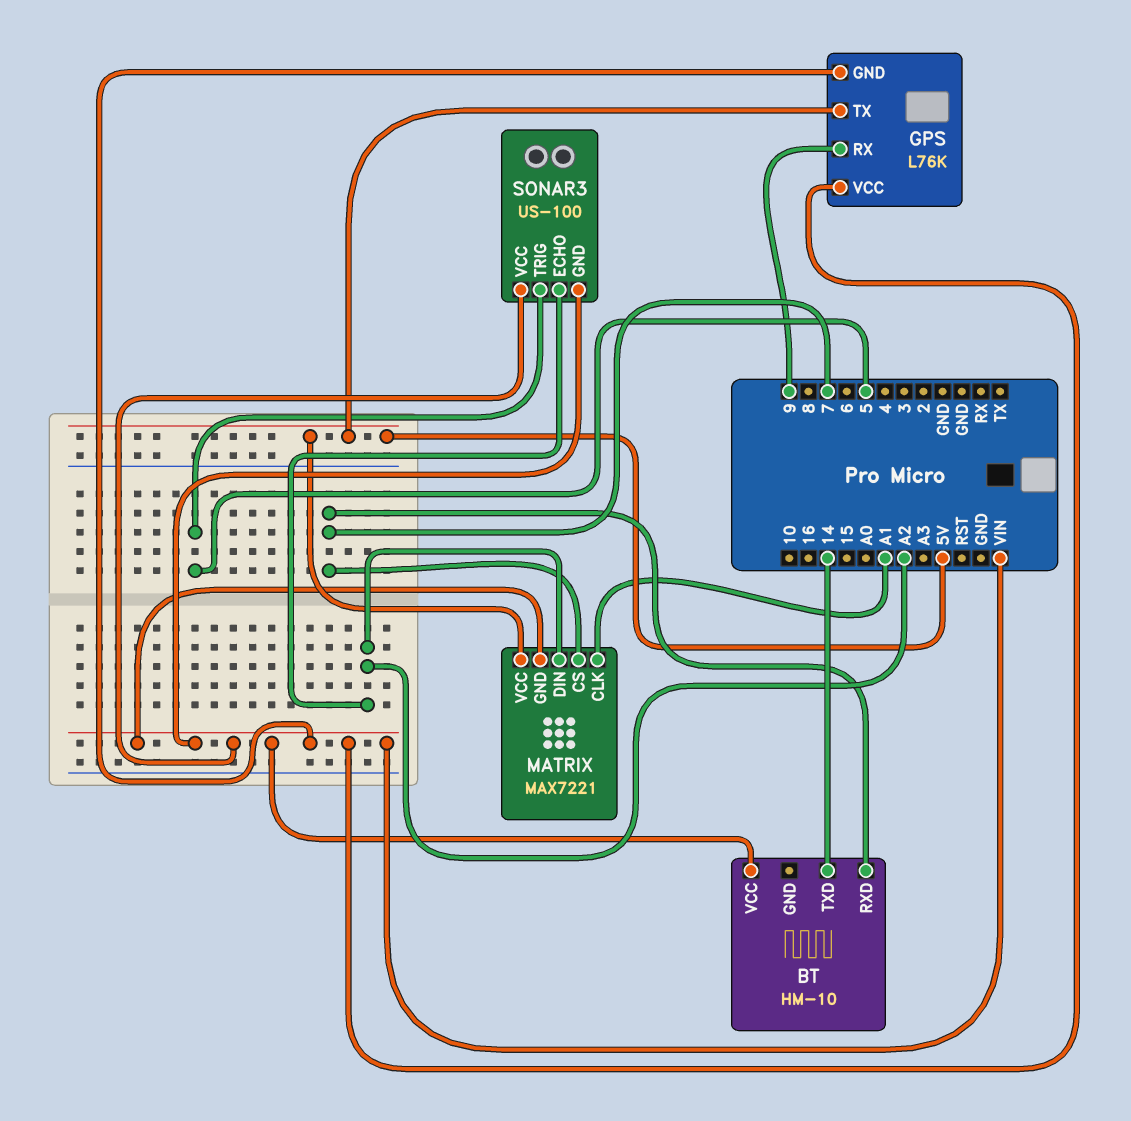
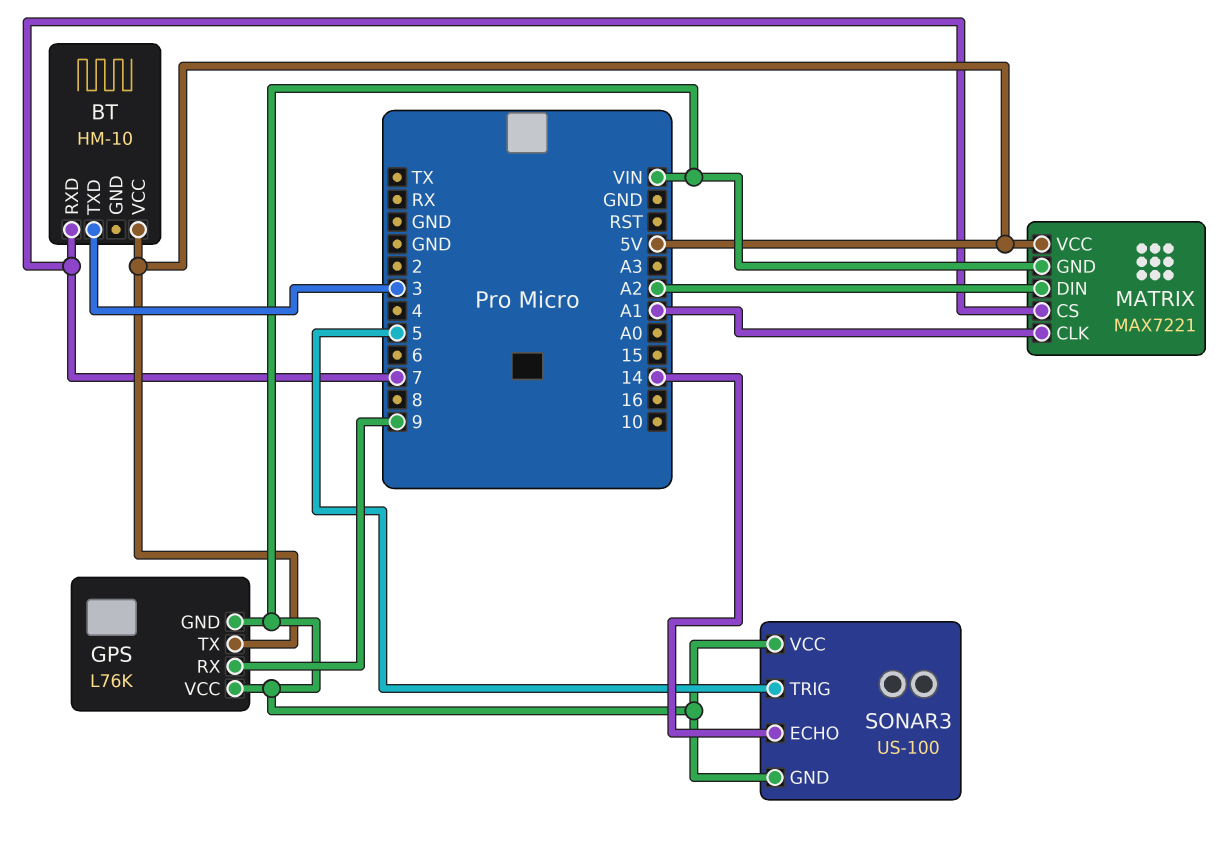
BT pin TXD: 14 -> 3
BT pin VCC: VIN -> 5V
SONAR3 pin ECHO: A2 -> 14

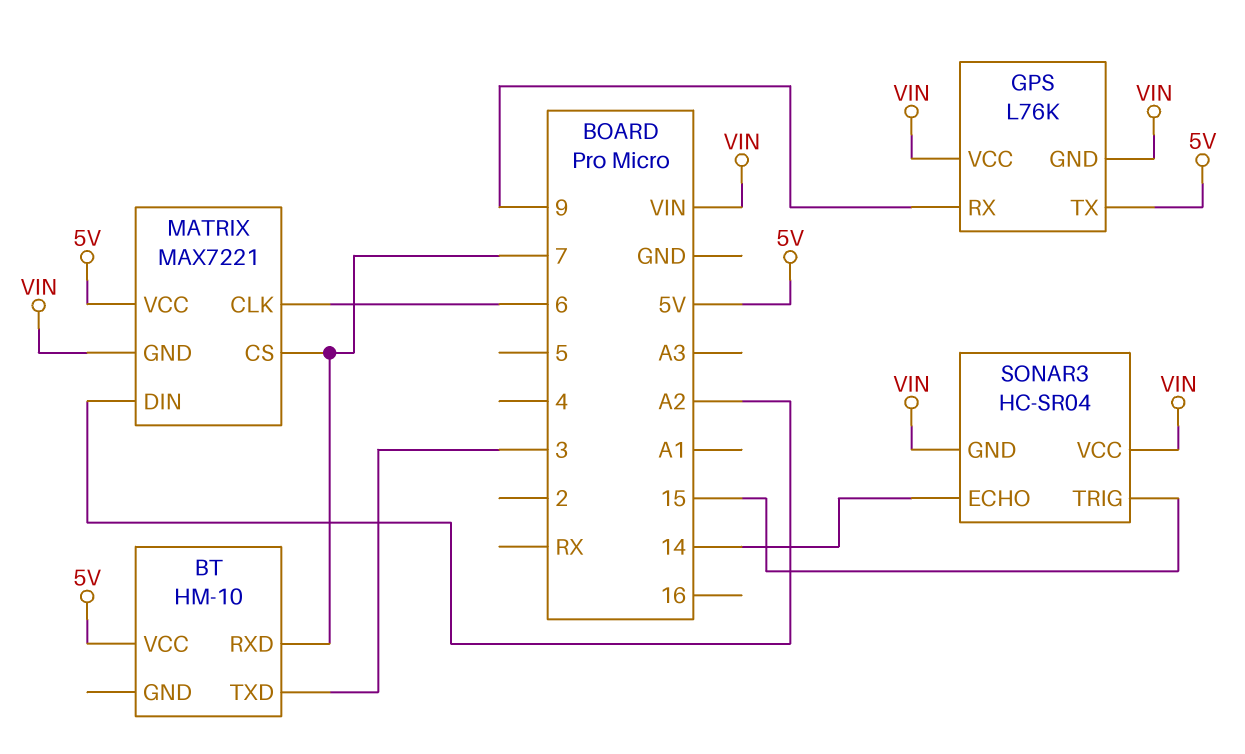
MATRIX pin CLK: A1 -> 6
SONAR3: US-100 -> HC-SR04
SONAR3 pin TRIG: 5 -> 15

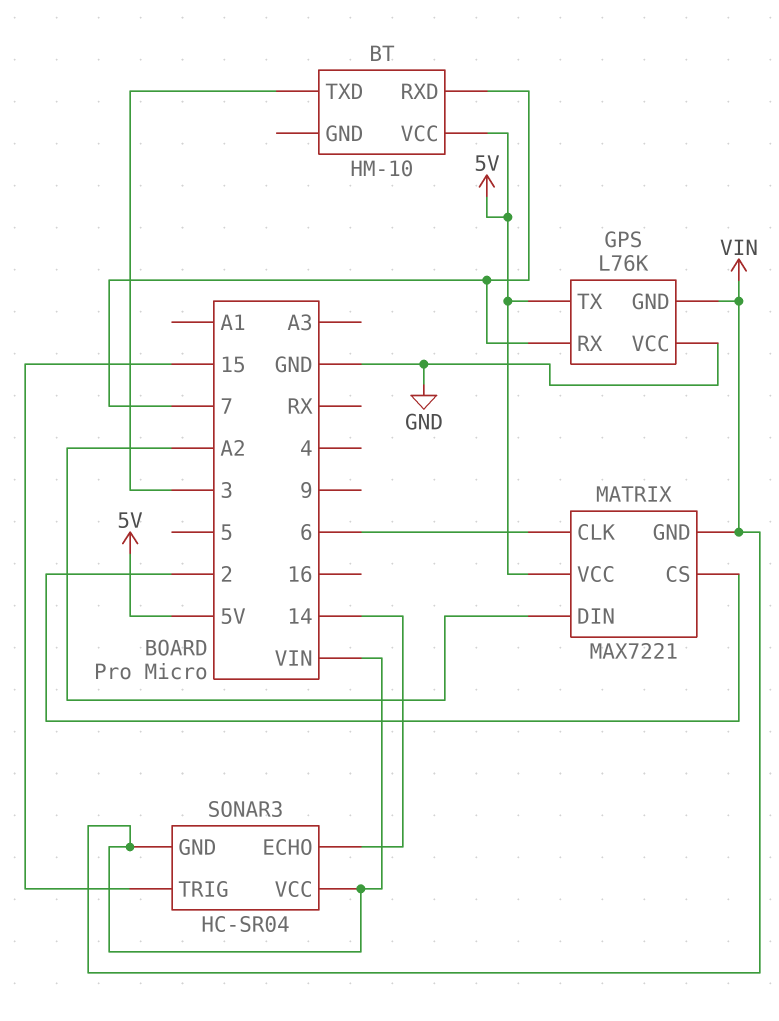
GPS pin RX: 9 -> 7
GPS pin VCC: VIN -> GND
MATRIX pin CS: 7 -> 2

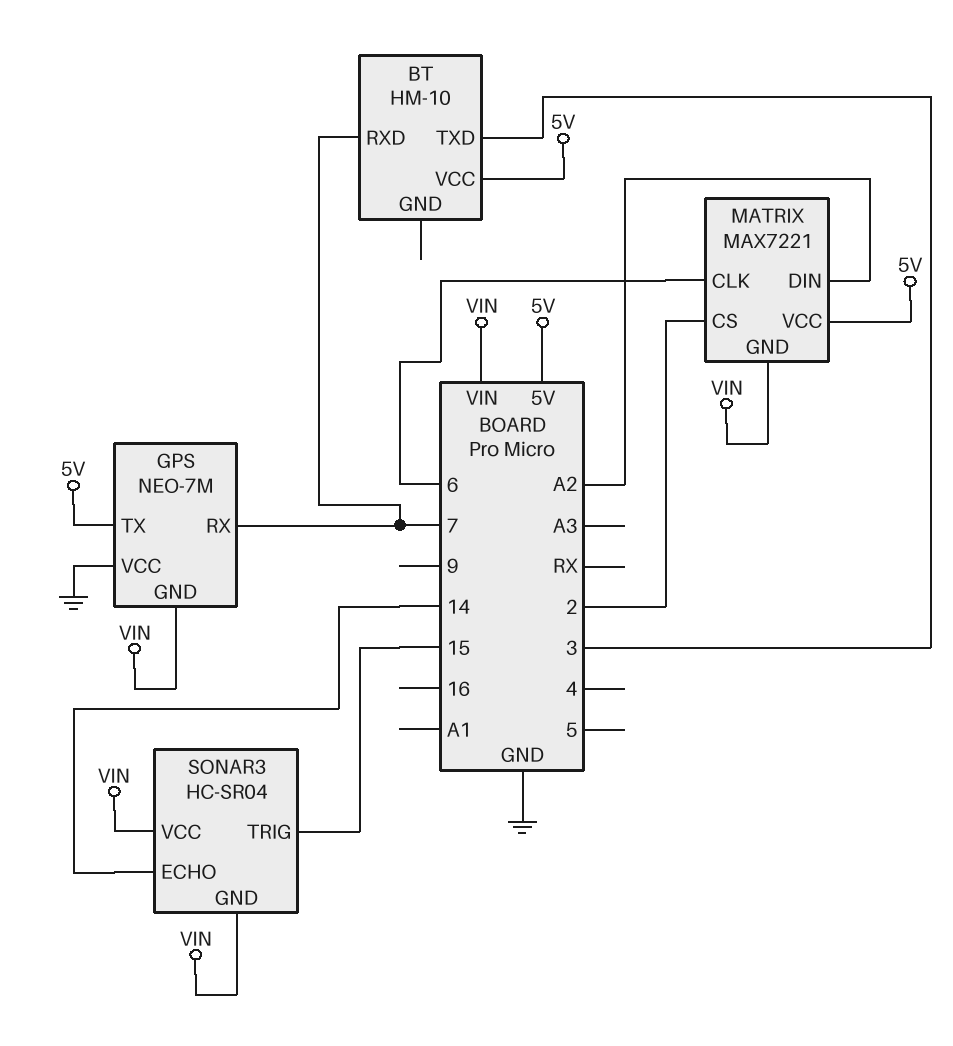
GPS: L76K -> NEO-7M

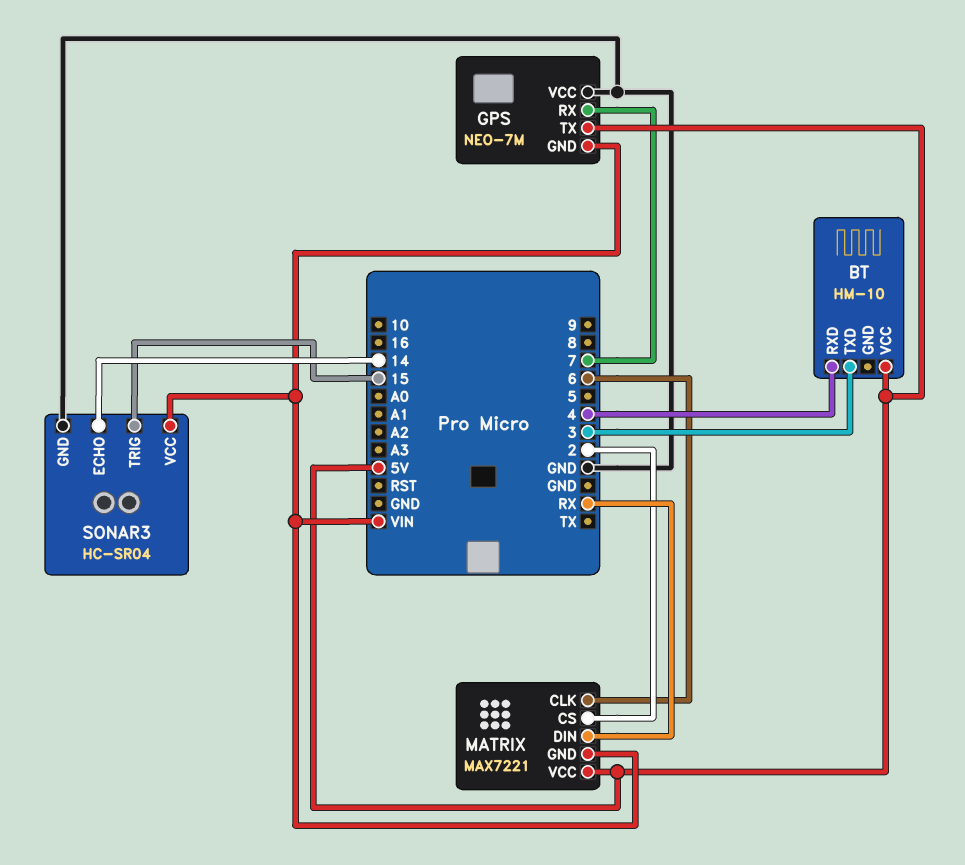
BT pin RXD: 7 -> 4
MATRIX pin DIN: A2 -> RX
SONAR3 pin GND: VIN -> GND

